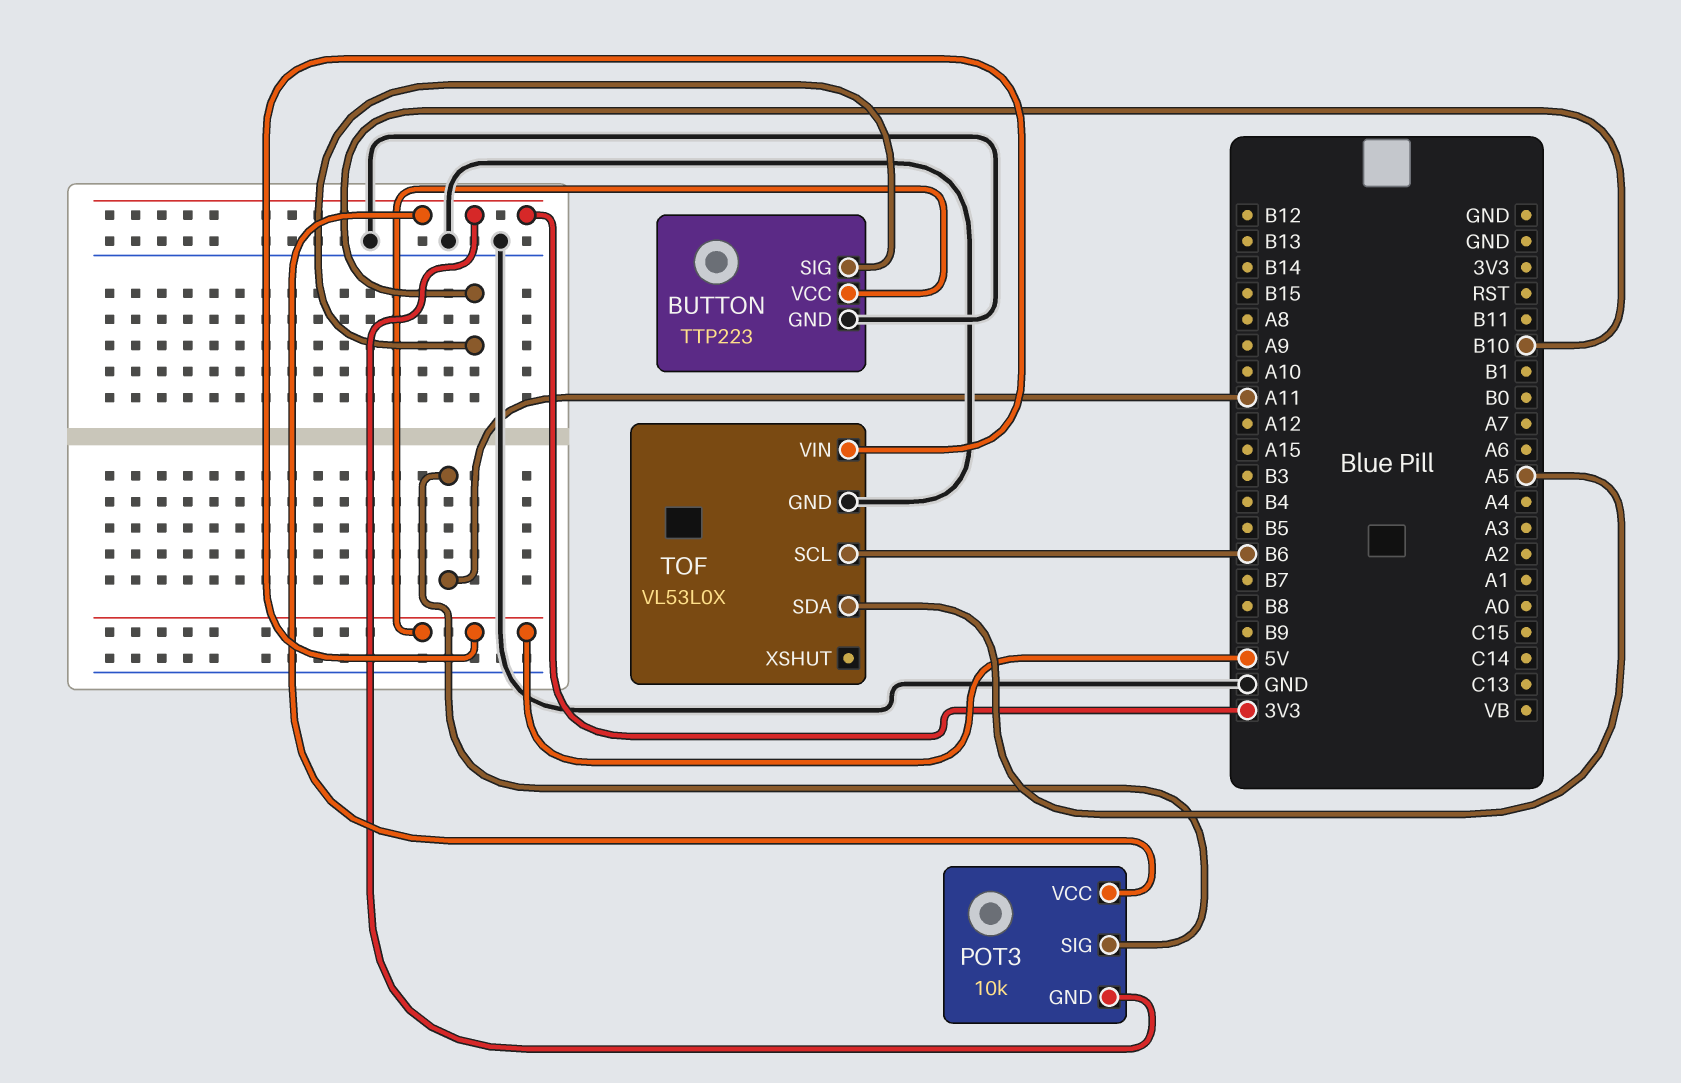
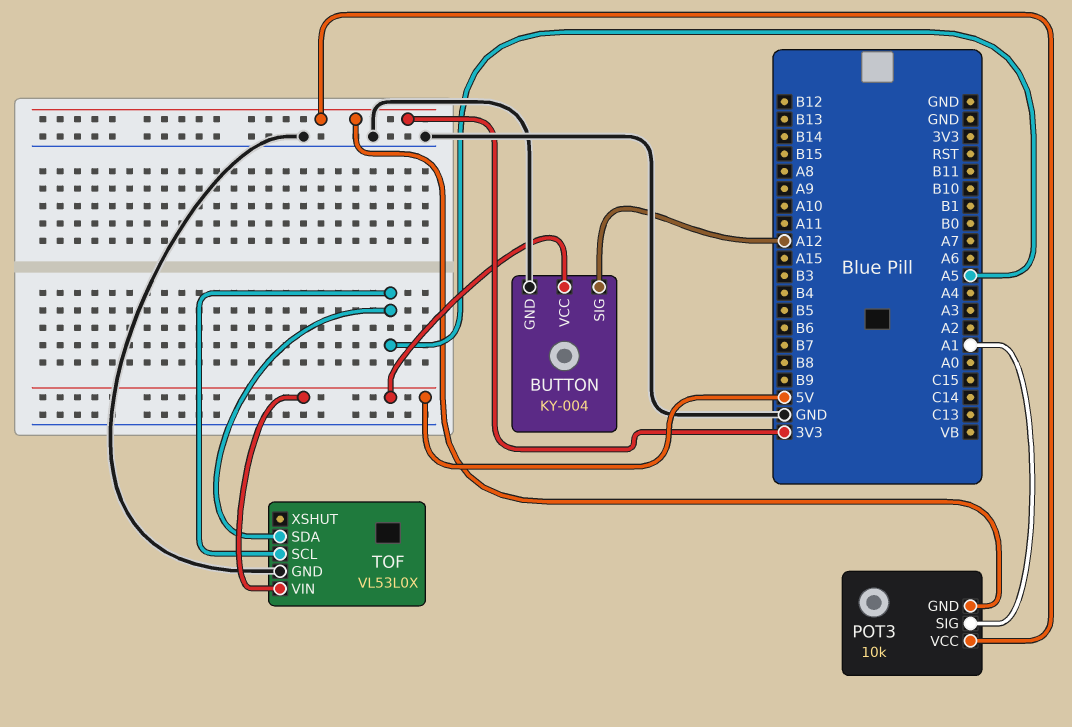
BUTTON: TTP223 -> KY-004
BUTTON pin SIG: B10 -> A12
POT3 pin SIG: A11 -> A1
TOF pin SCL: B6 -> A5

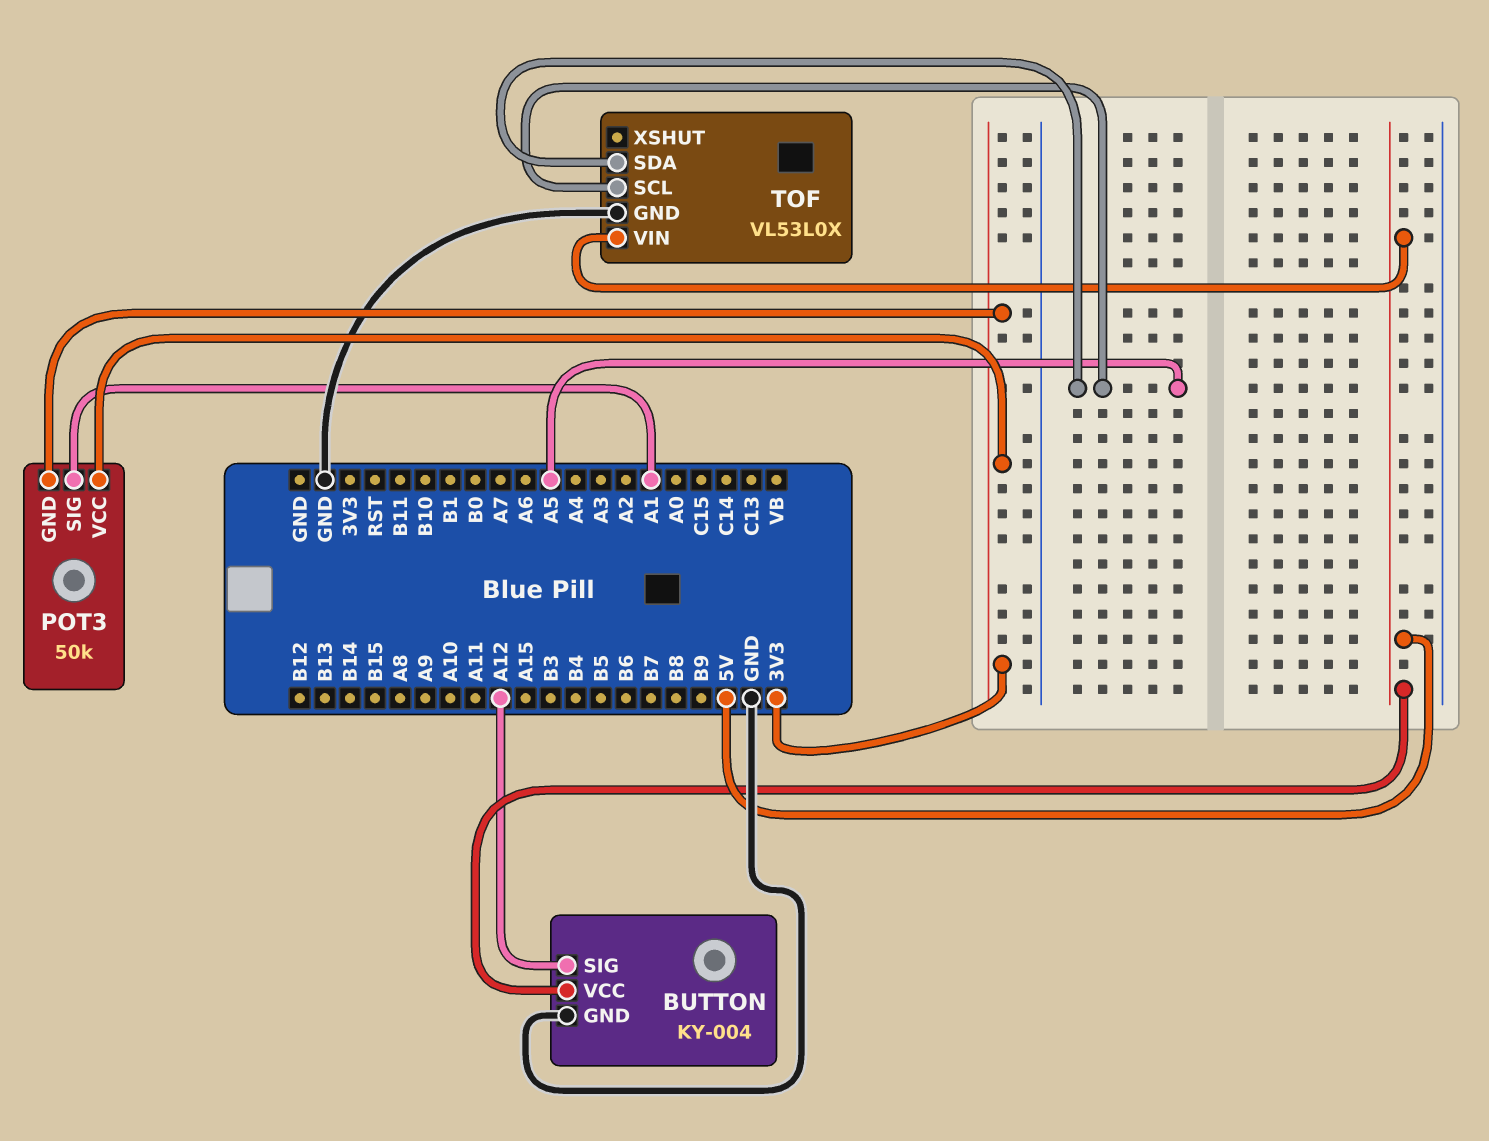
POT3: 10k -> 50k

